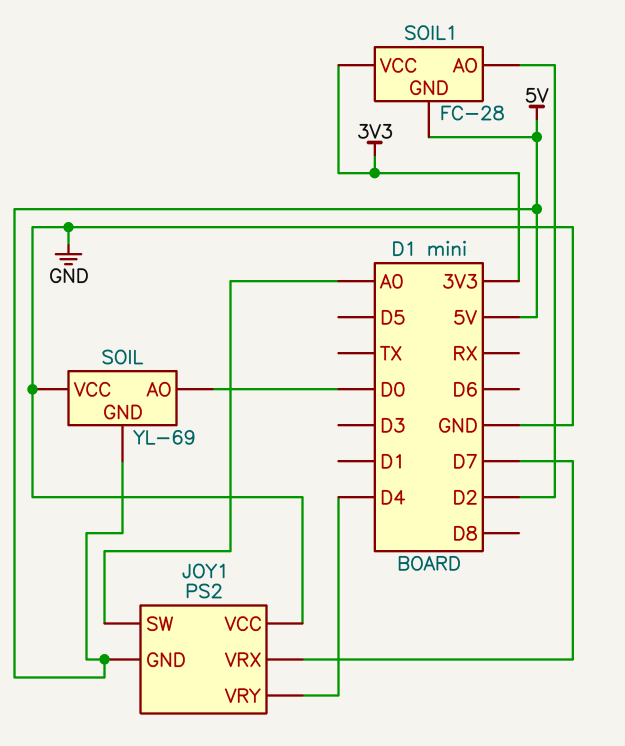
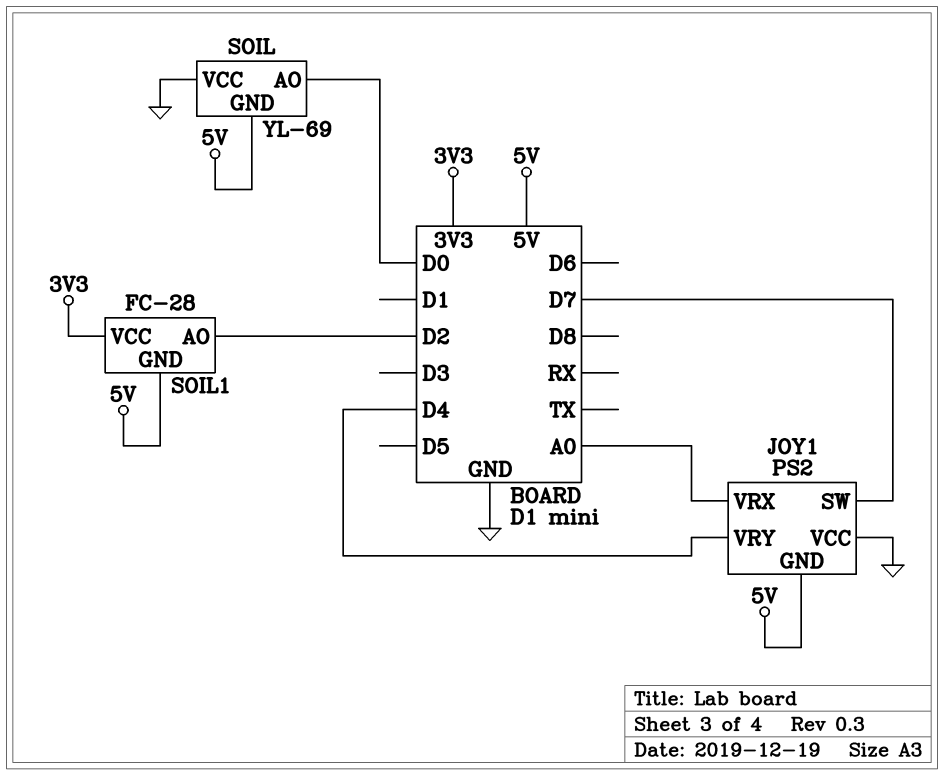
JOY1 pin SW: A0 -> D7
JOY1 pin VRX: D7 -> A0

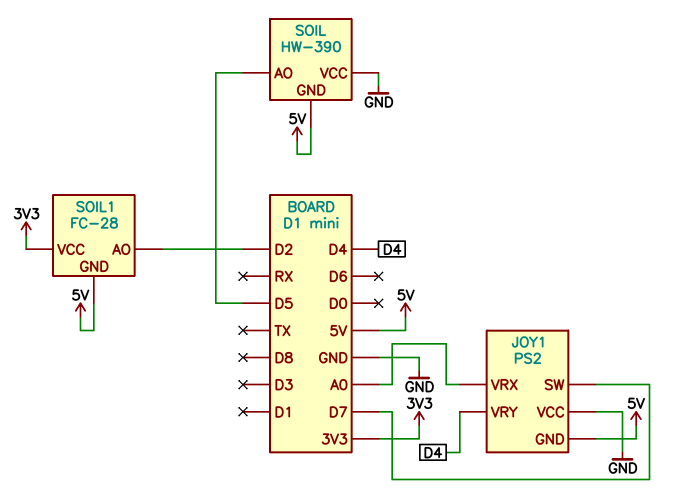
SOIL: YL-69 -> HW-390
SOIL pin AO: D0 -> D5

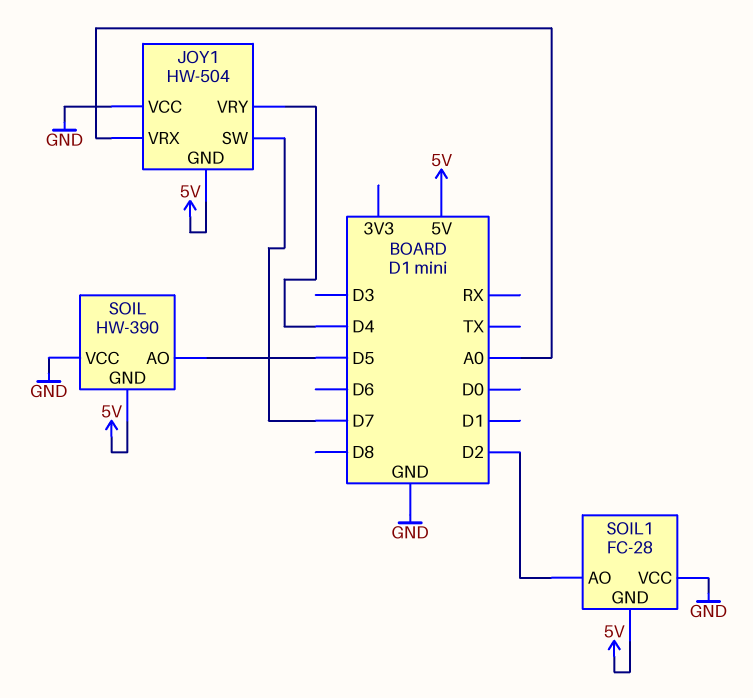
JOY1: PS2 -> HW-504
SOIL1 pin VCC: 3V3 -> GND

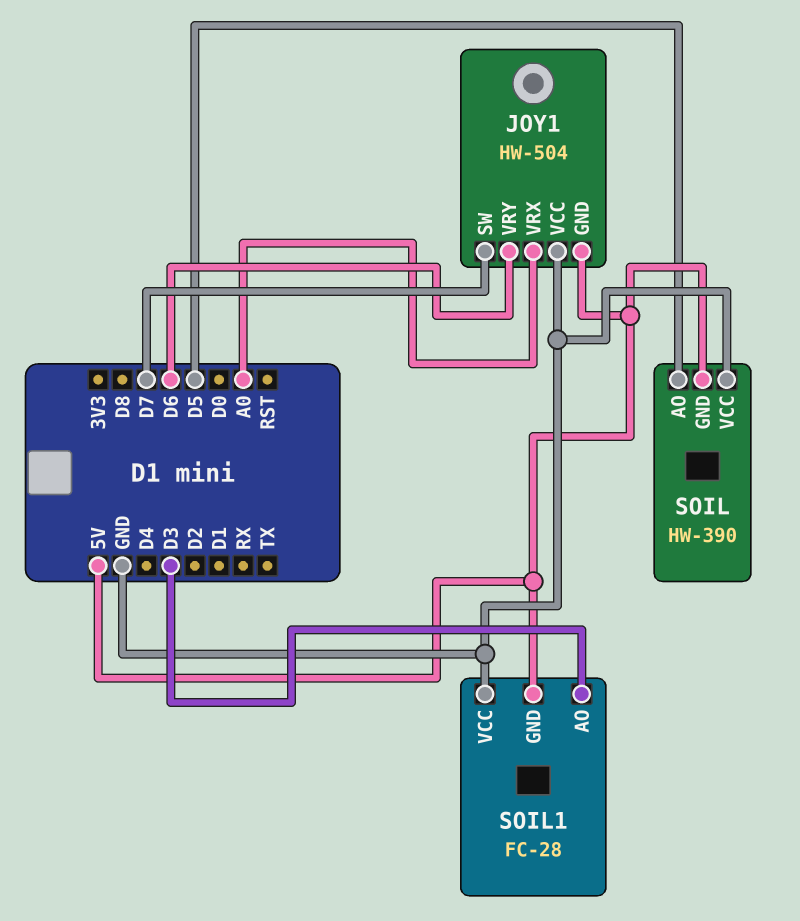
JOY1 pin VRY: D4 -> D6
SOIL1 pin AO: D2 -> D3

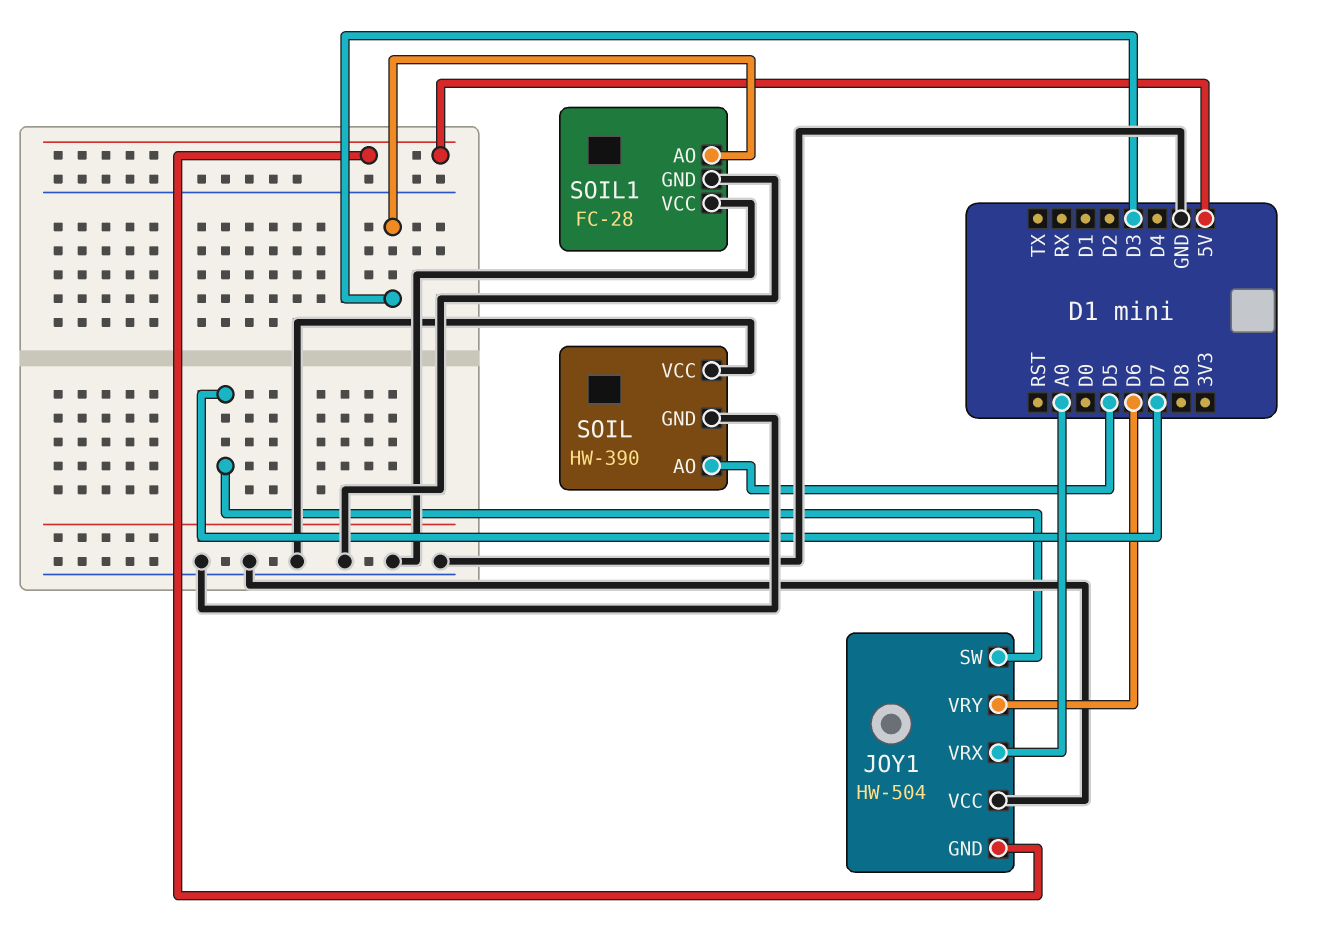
SOIL pin GND: 5V -> GND
SOIL1 pin GND: 5V -> GND

